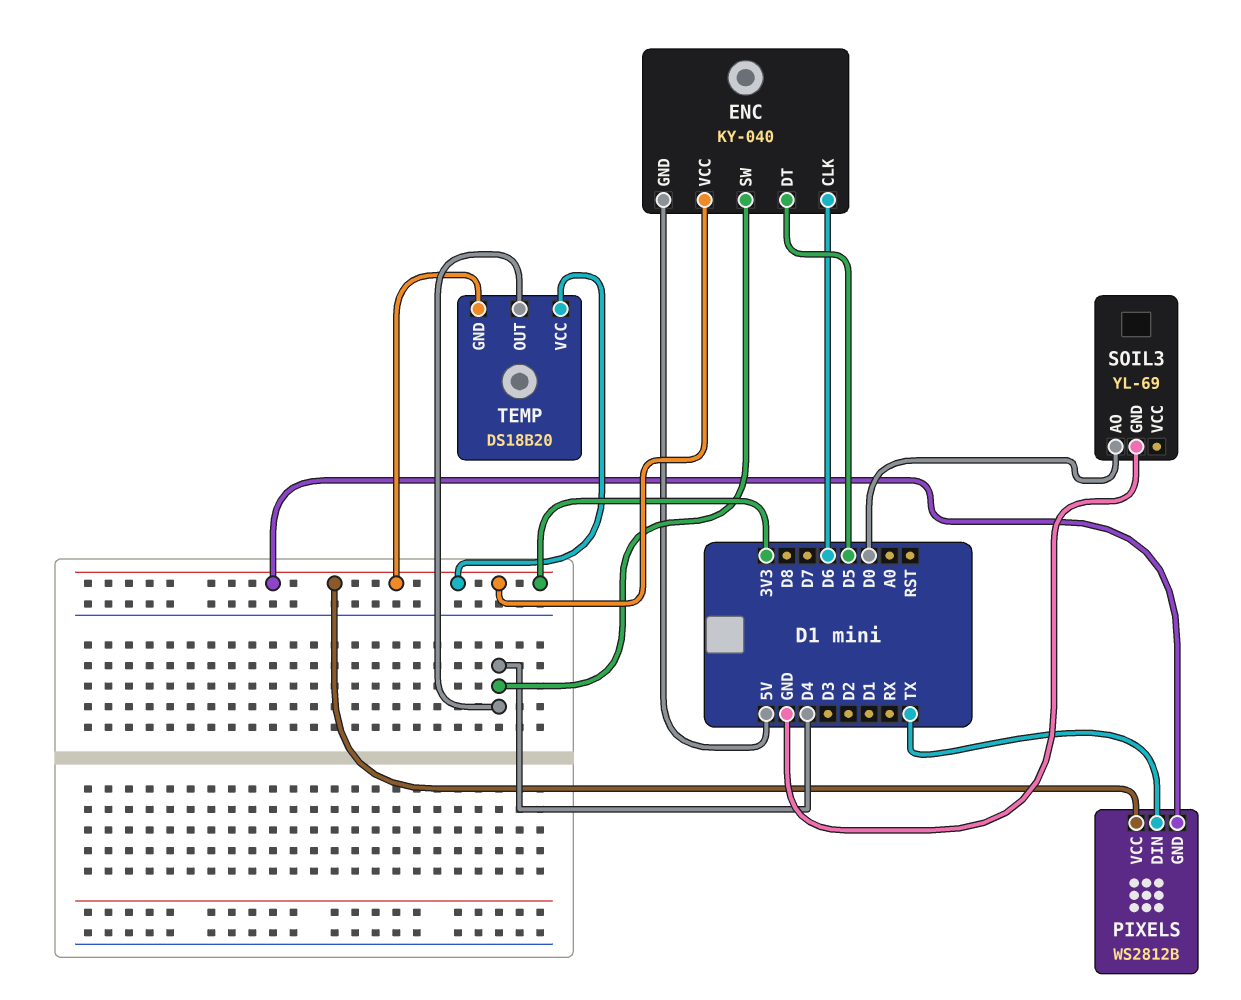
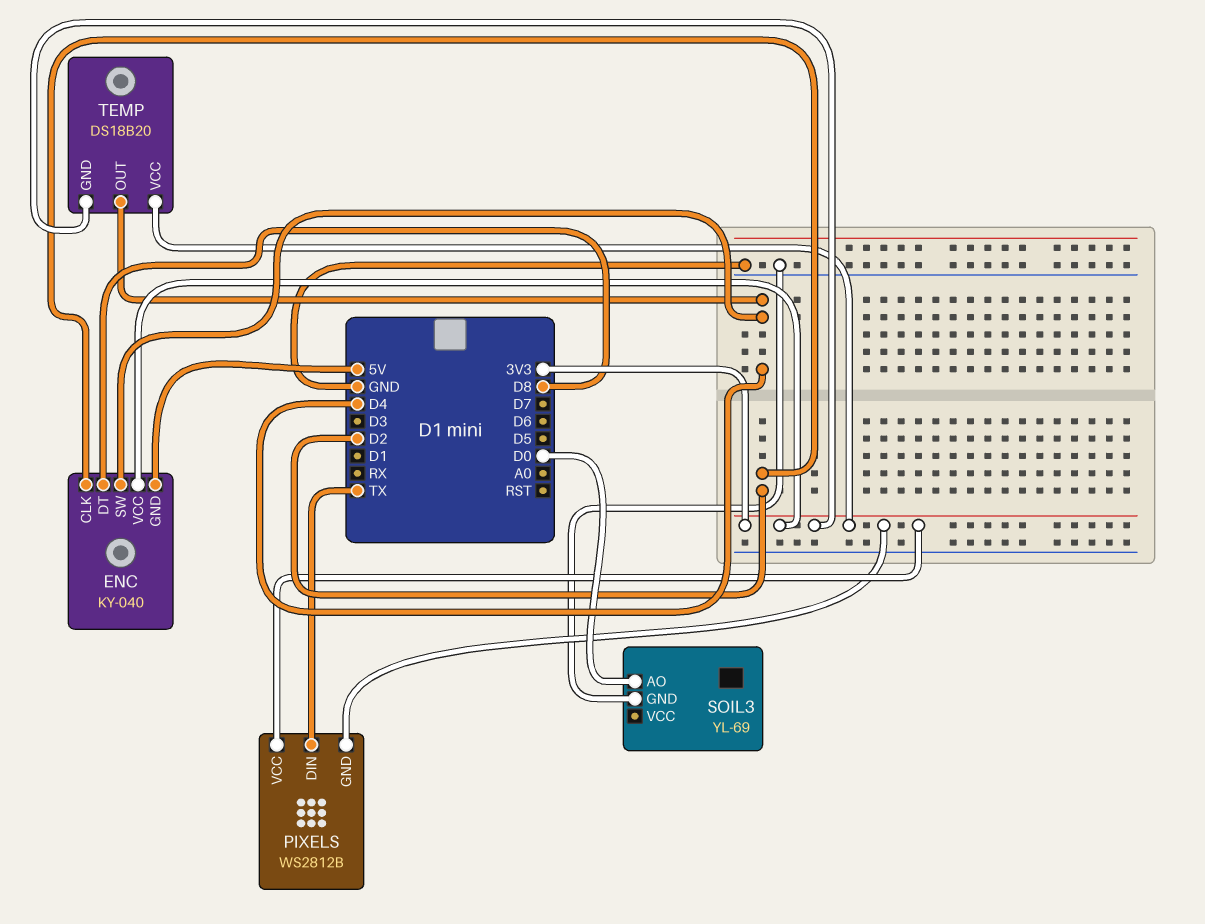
ENC pin CLK: D6 -> D2
ENC pin DT: D5 -> D8

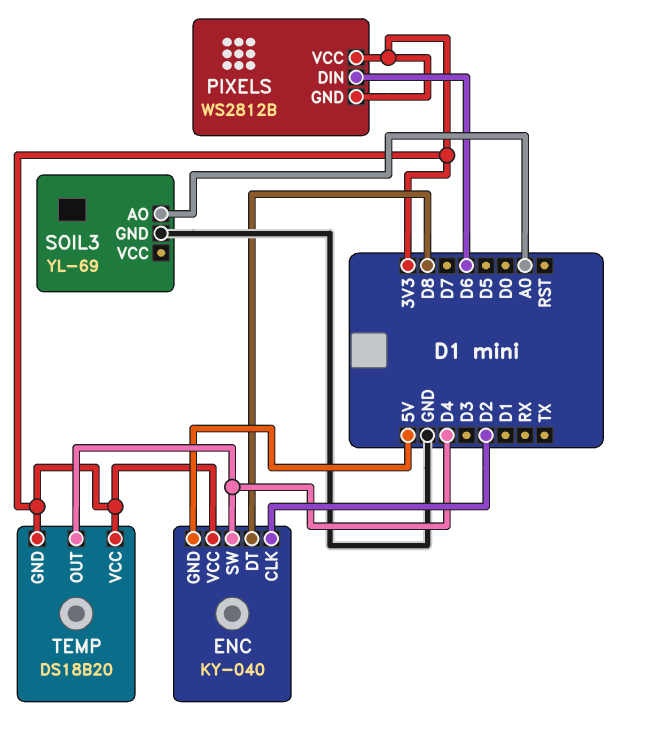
PIXELS pin DIN: TX -> D6
SOIL3 pin AO: D0 -> A0

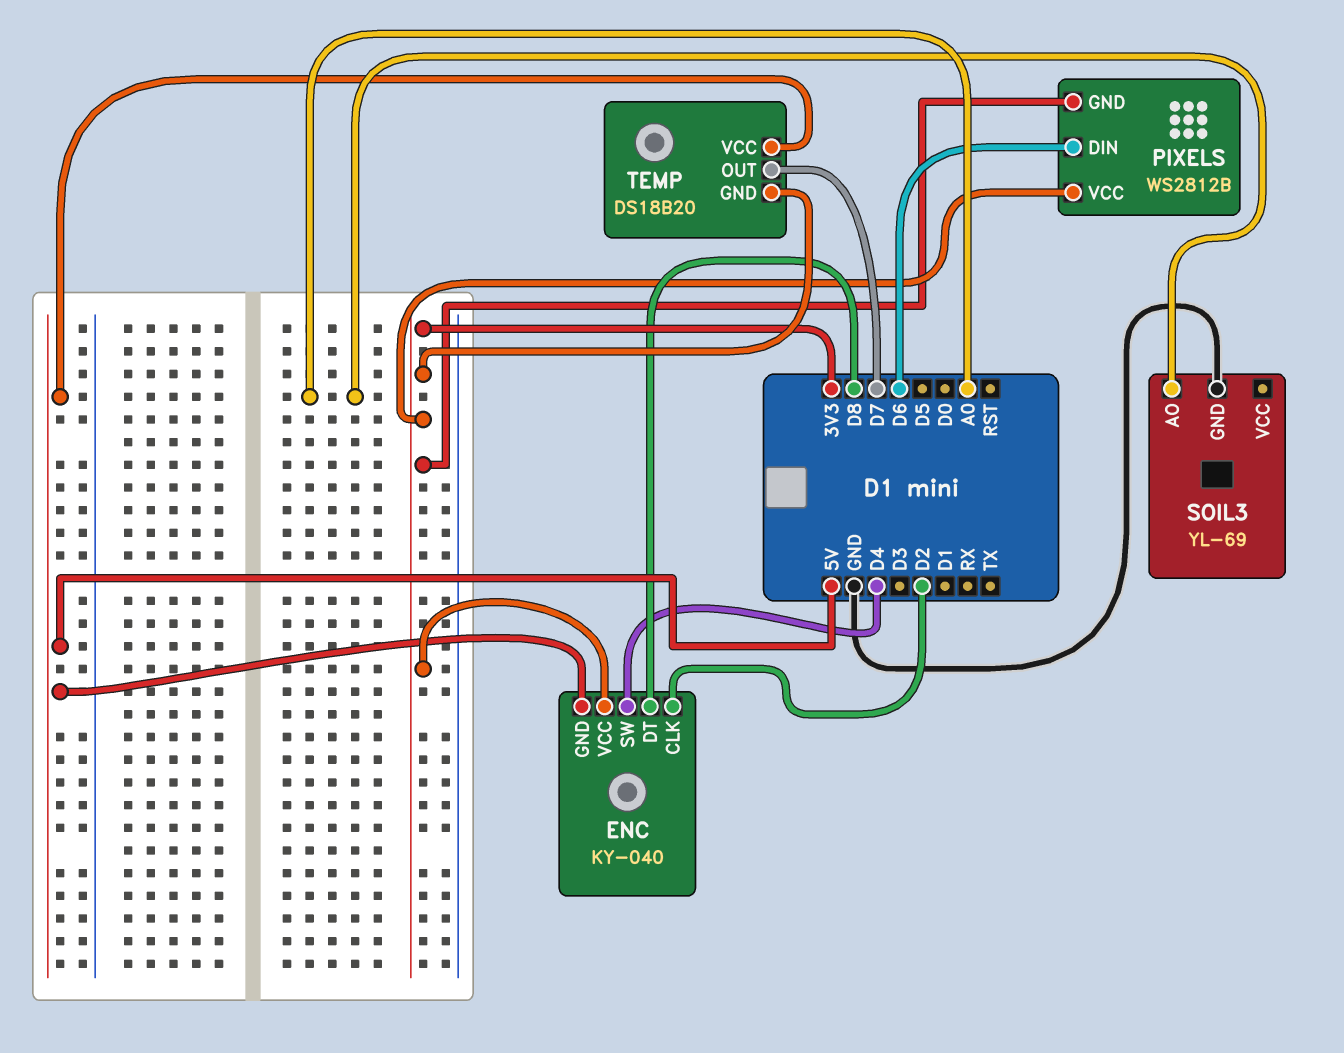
TEMP pin OUT: D4 -> D7
TEMP pin VCC: 3V3 -> 5V

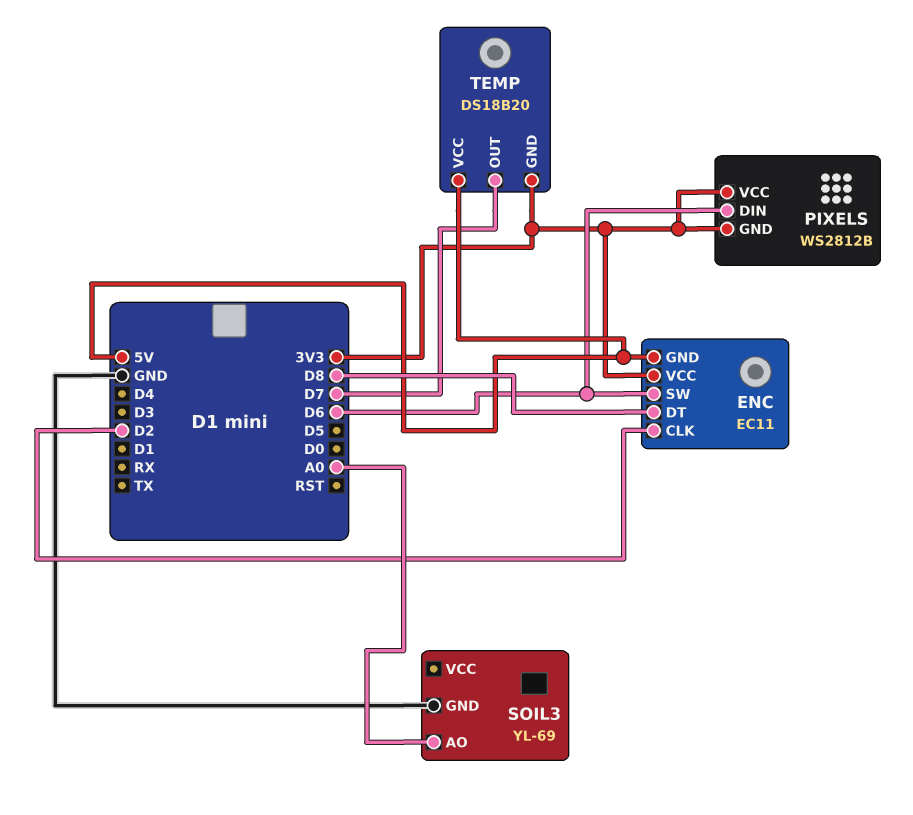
ENC: KY-040 -> EC11
ENC pin SW: D4 -> D6

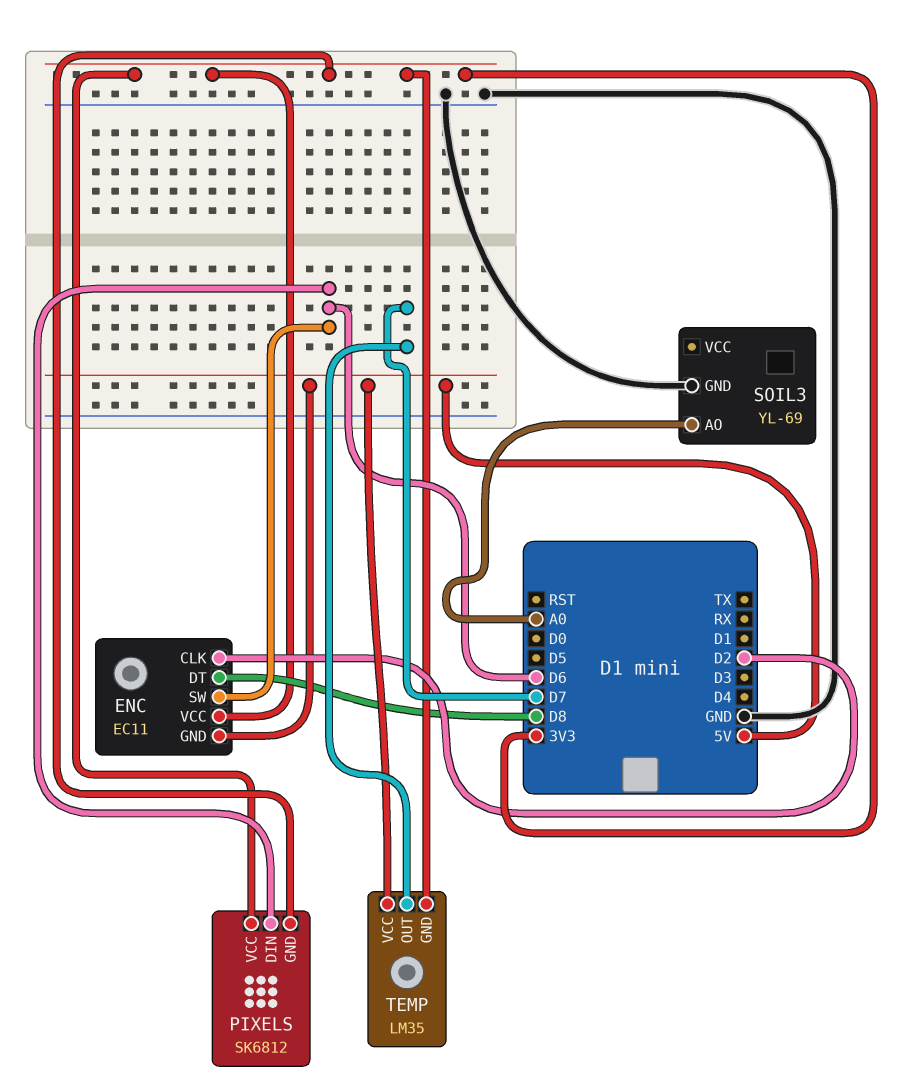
PIXELS: WS2812B -> SK6812
TEMP: DS18B20 -> LM35

